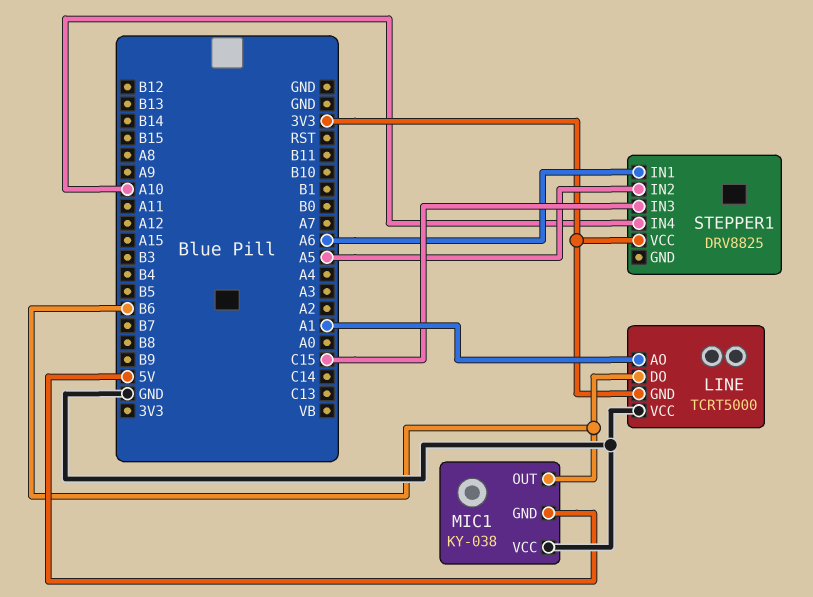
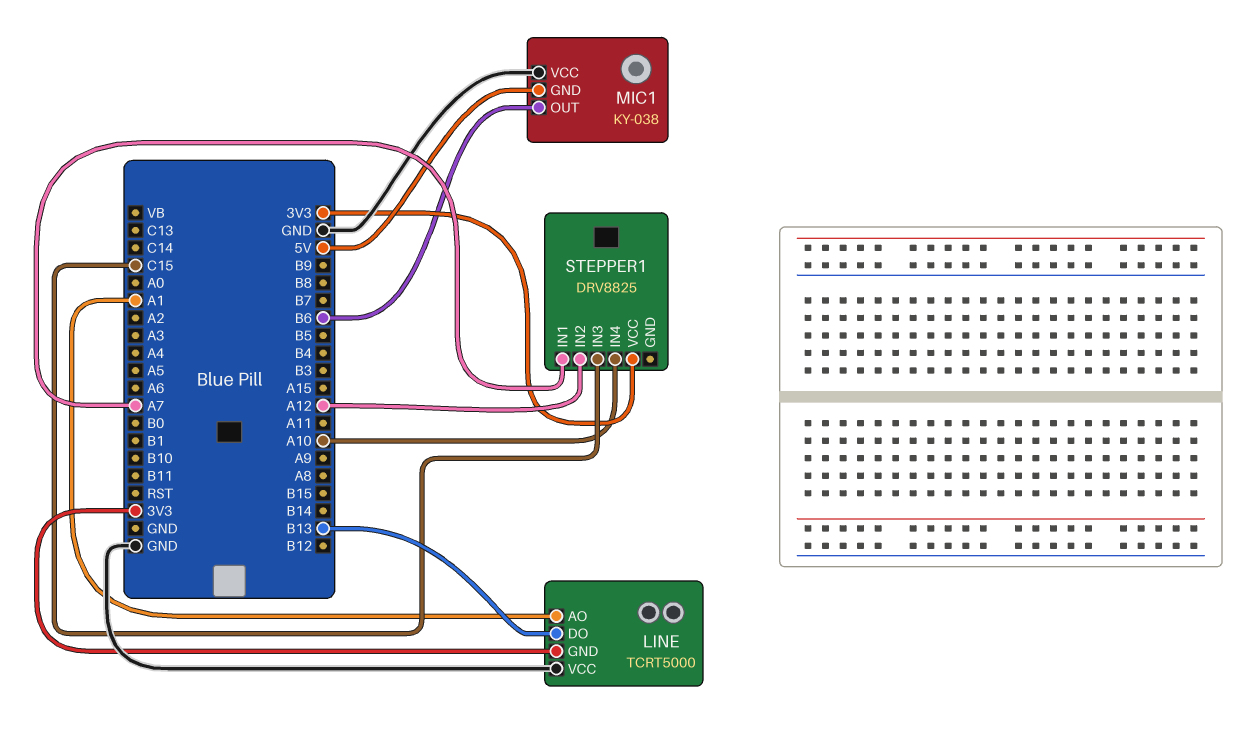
LINE pin DO: B6 -> B13
STEPPER1 pin IN1: A6 -> A7
STEPPER1 pin IN2: A5 -> A12

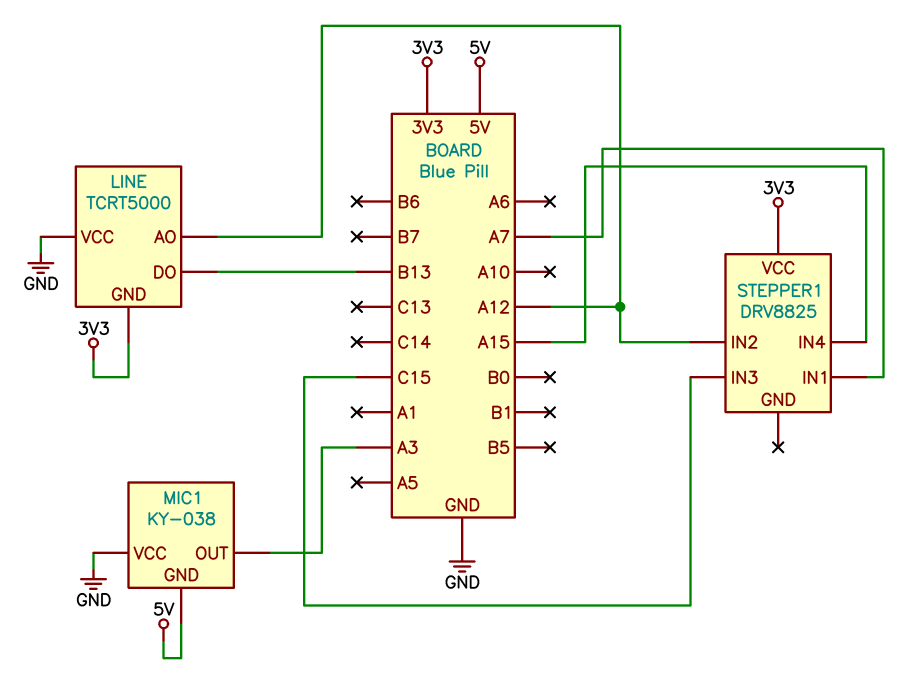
LINE pin AO: A1 -> A12
MIC1 pin OUT: B6 -> A3
STEPPER1 pin IN4: A10 -> A15

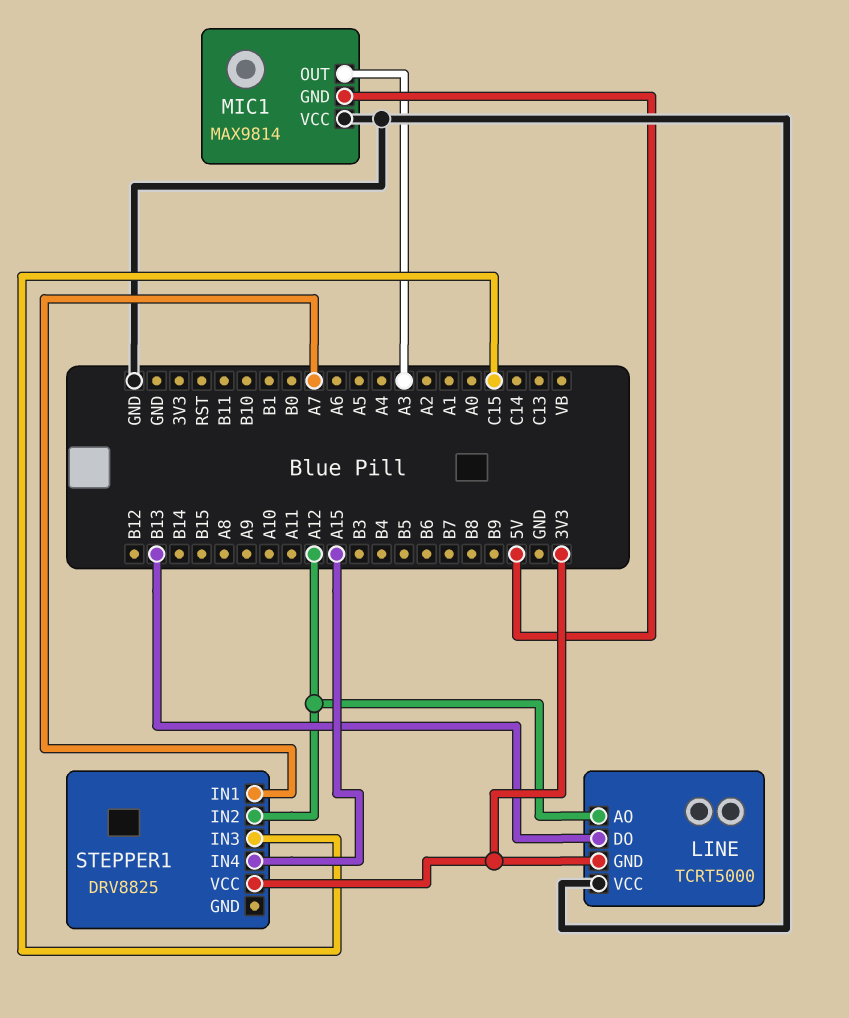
MIC1: KY-038 -> MAX9814

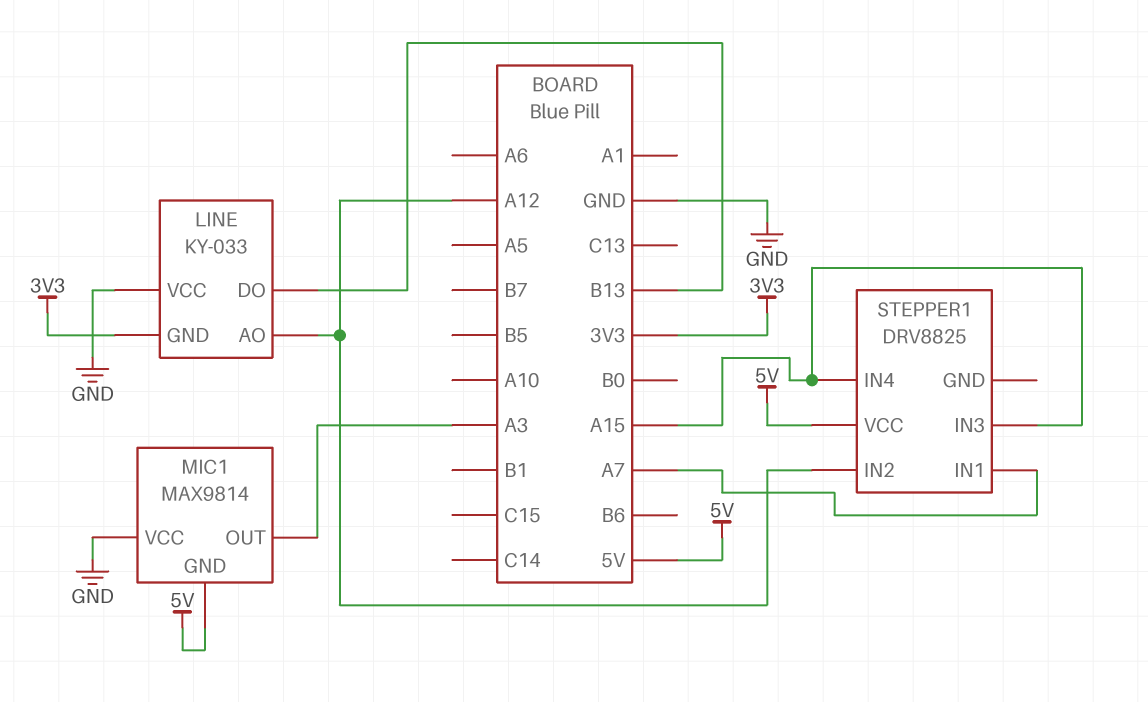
LINE: TCRT5000 -> KY-033
STEPPER1 pin IN3: C15 -> A15
STEPPER1 pin VCC: 3V3 -> 5V

